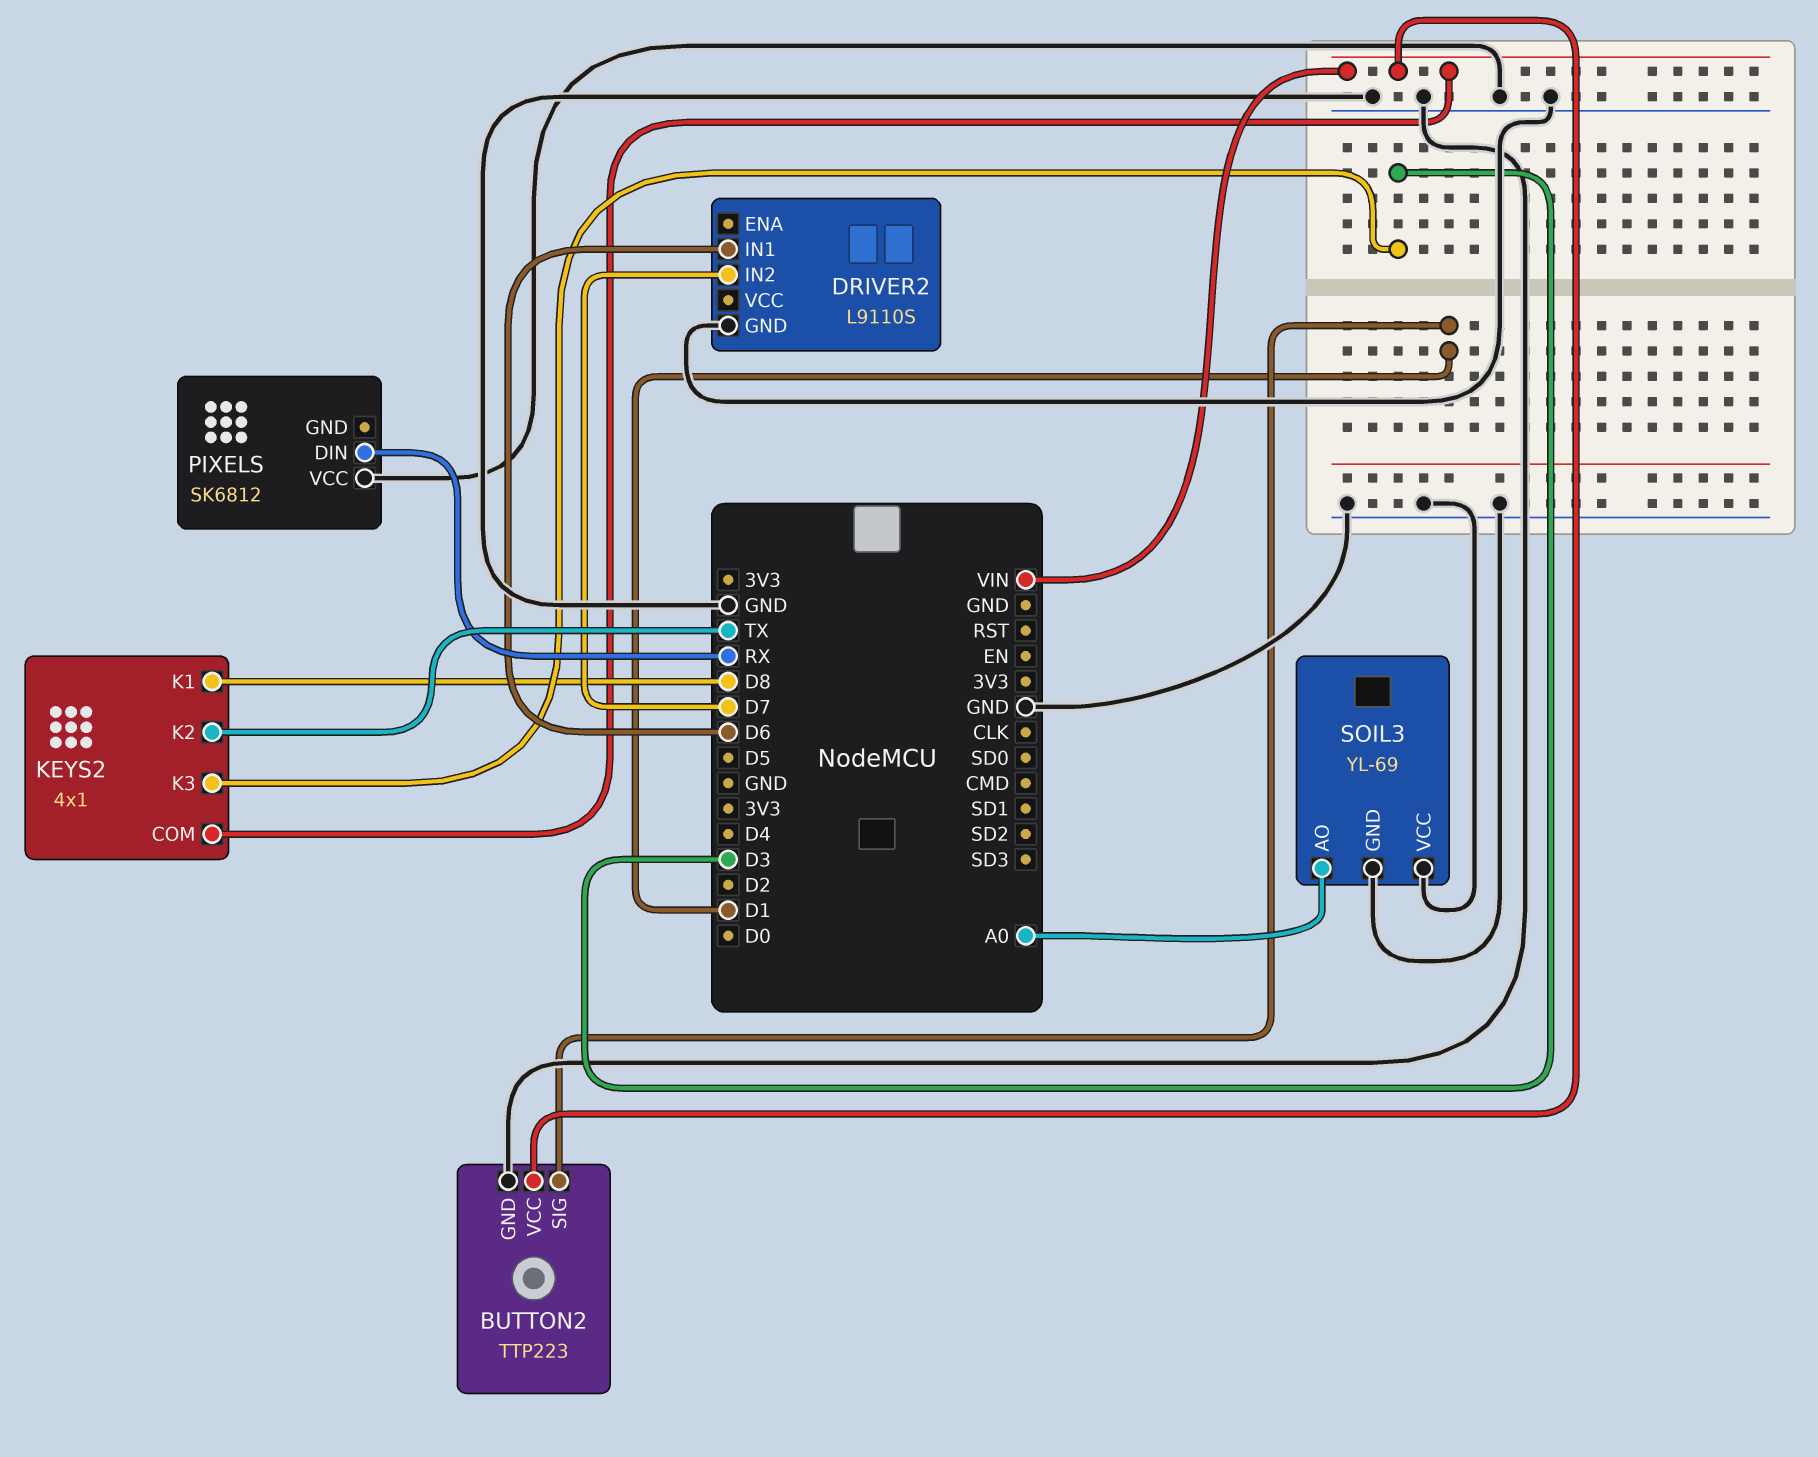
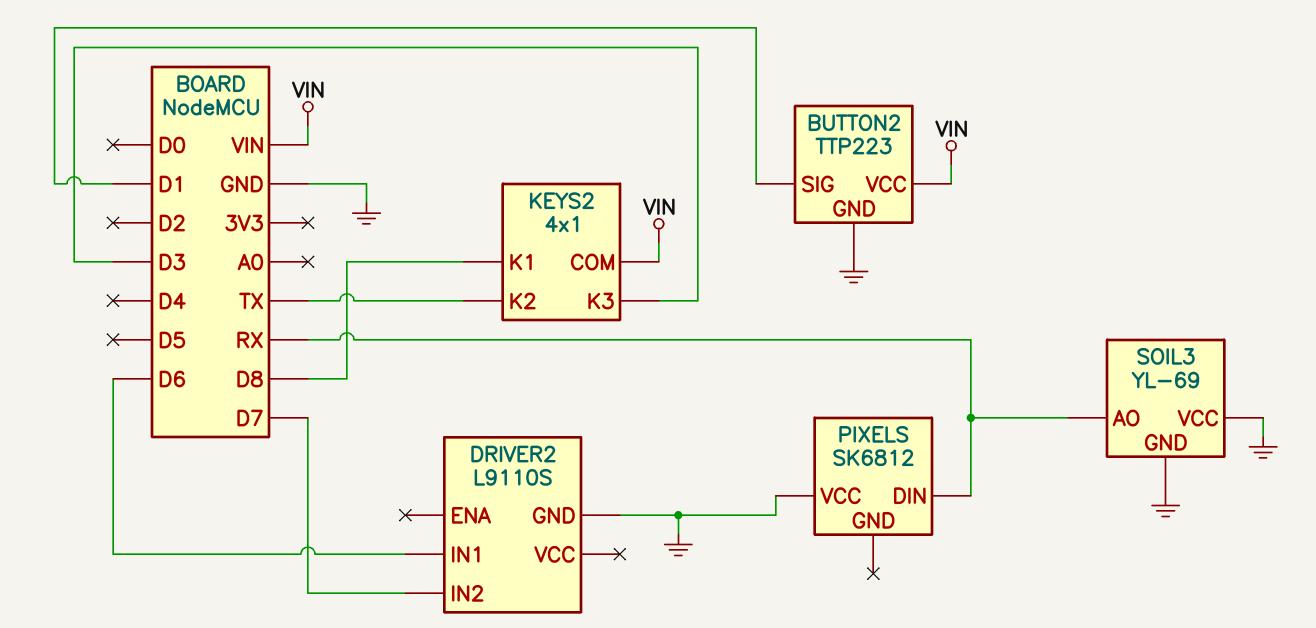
SOIL3 pin AO: A0 -> RX

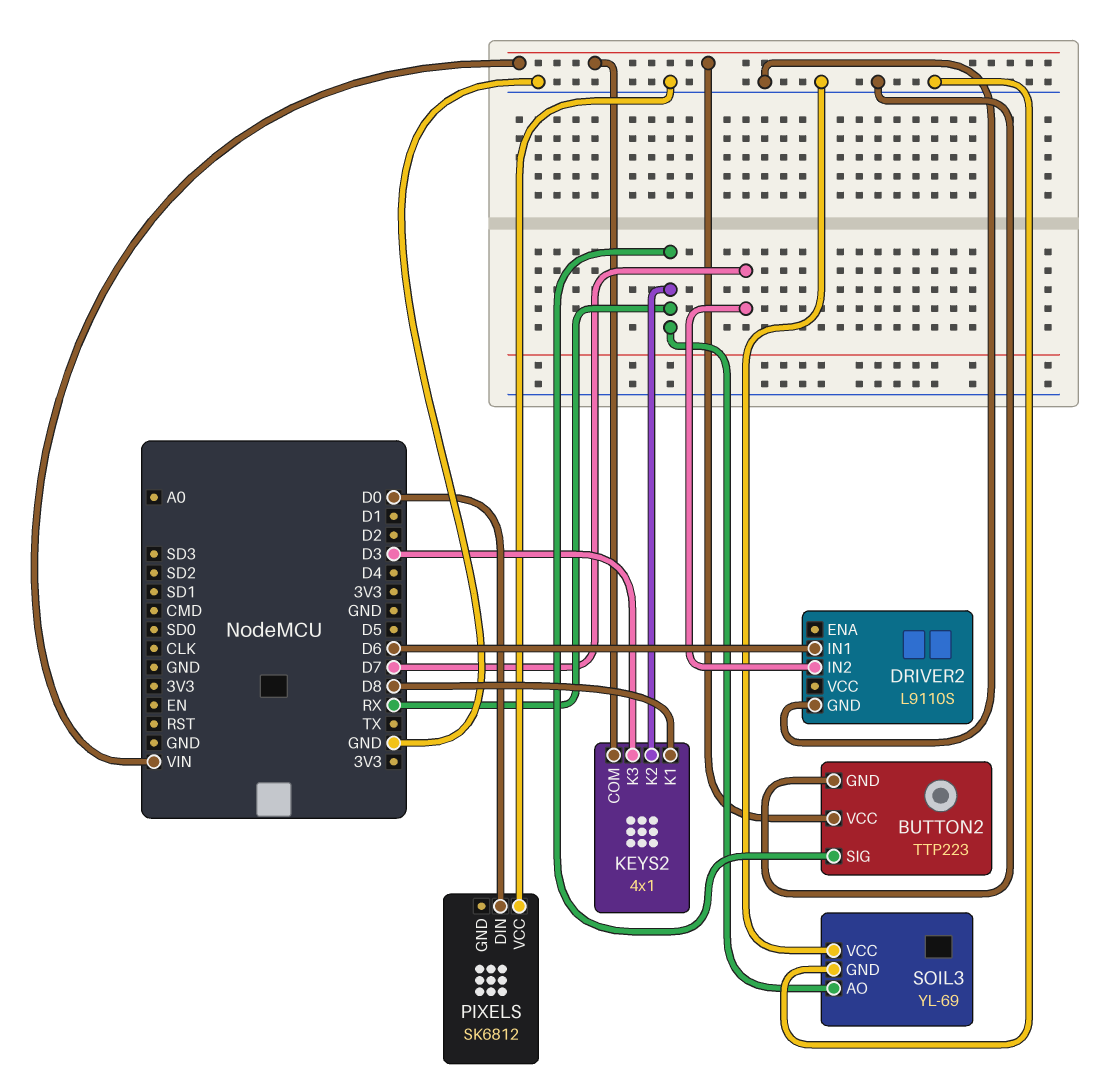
BUTTON2 pin SIG: D1 -> RX
KEYS2 pin K2: TX -> RX
PIXELS pin DIN: RX -> D0

